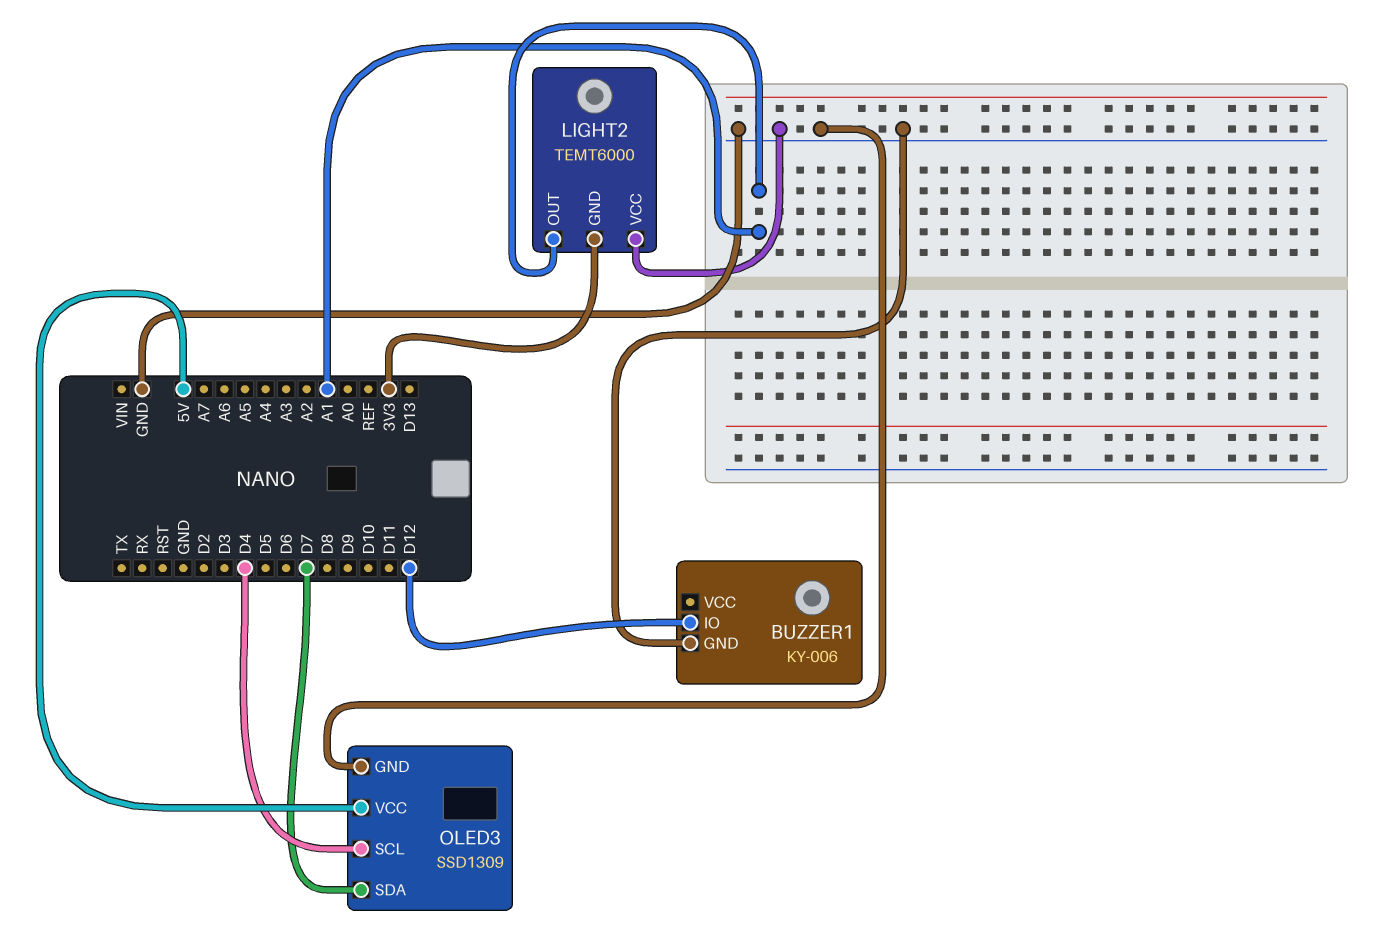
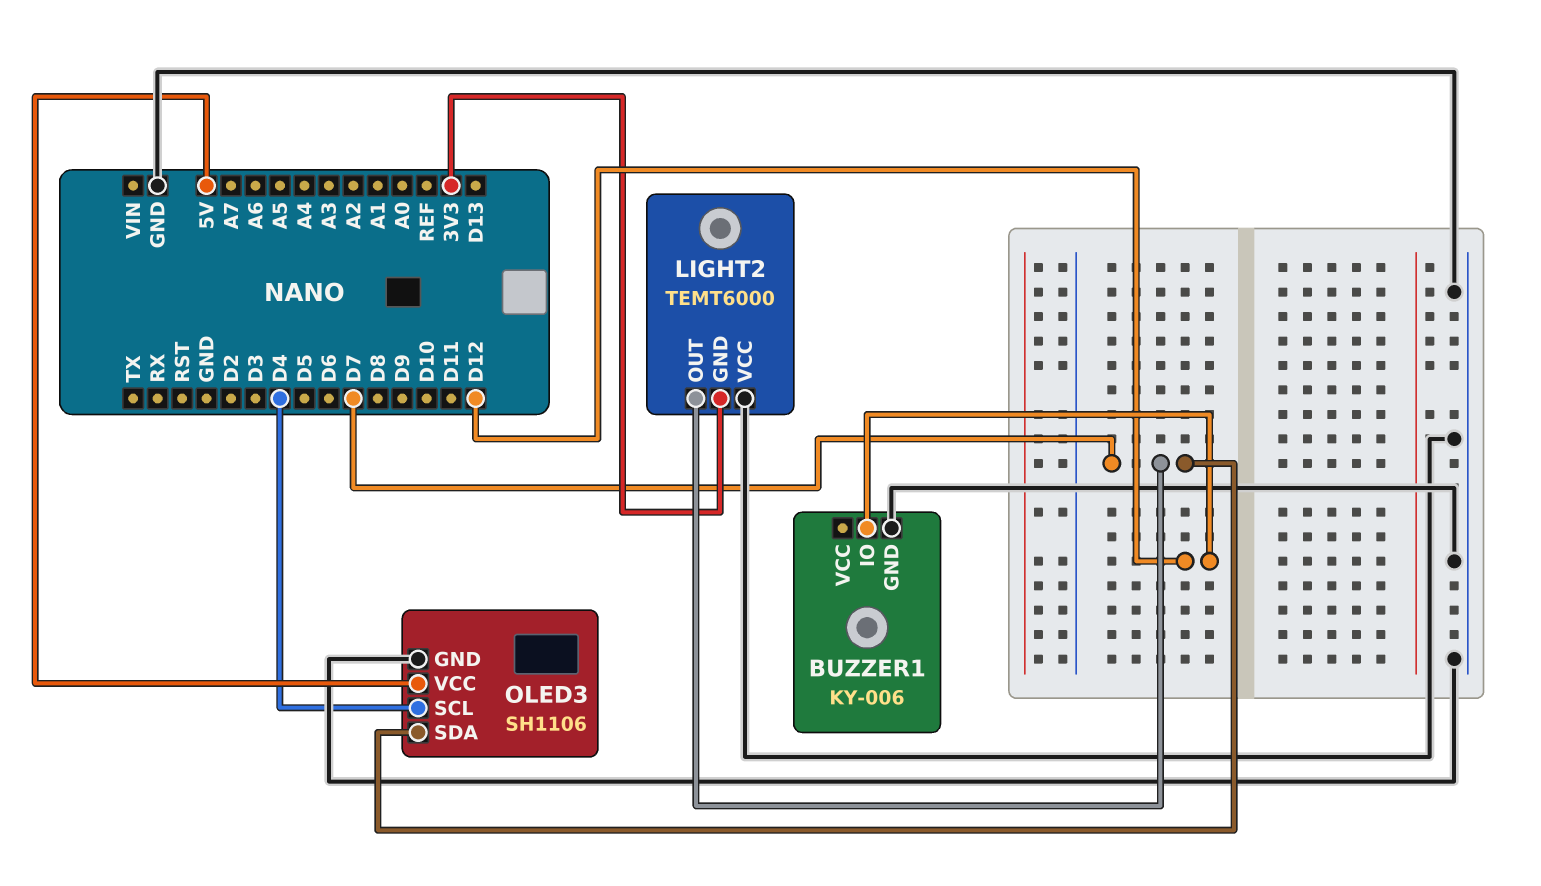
LIGHT2 pin OUT: A1 -> D7
OLED3: SSD1309 -> SH1106

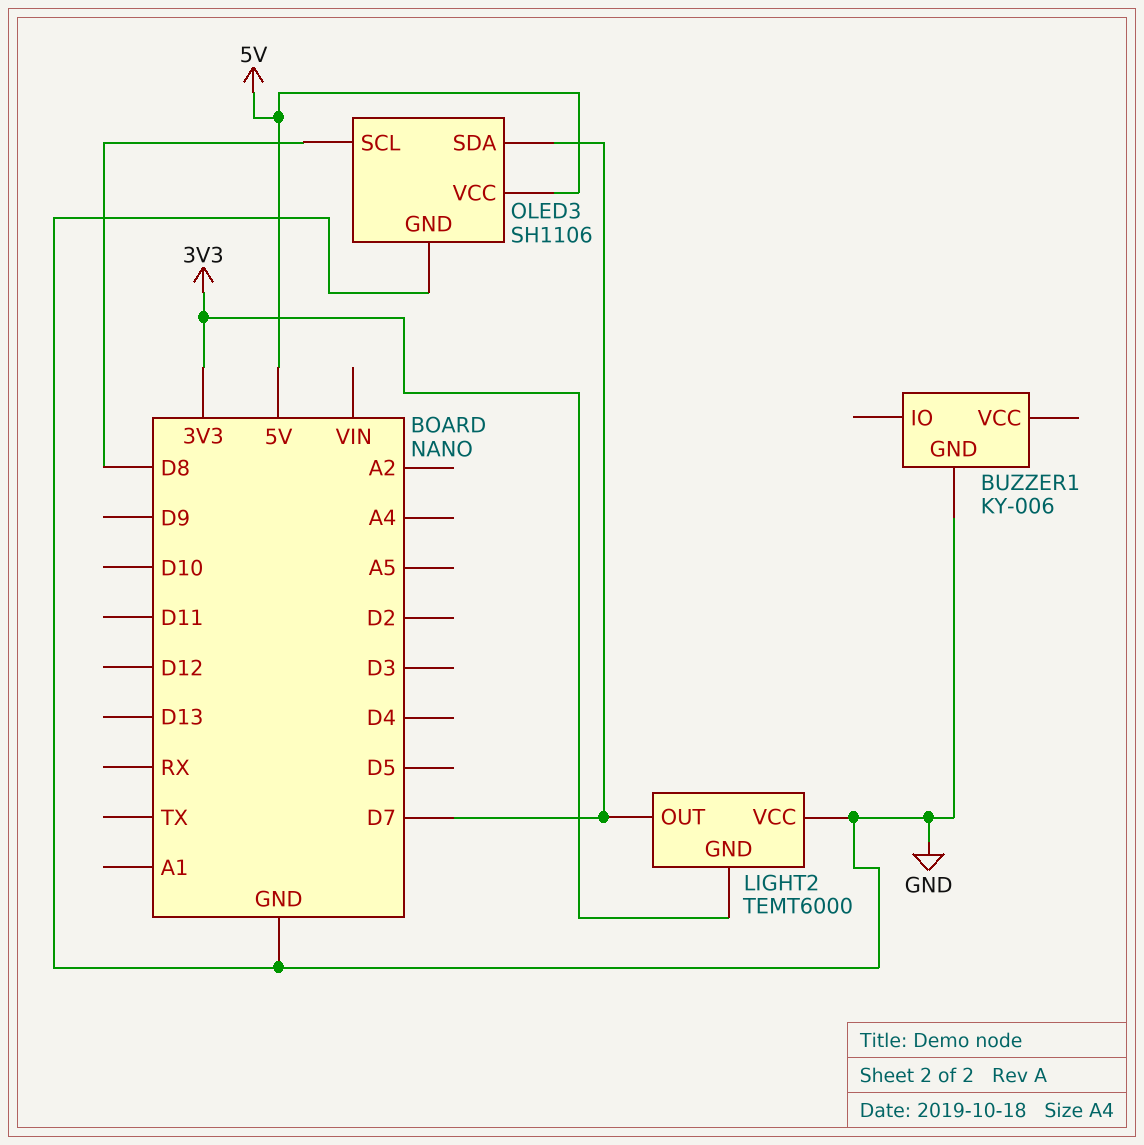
BUZZER1 pin IO: D12 -> none
OLED3 pin SCL: D4 -> D8

